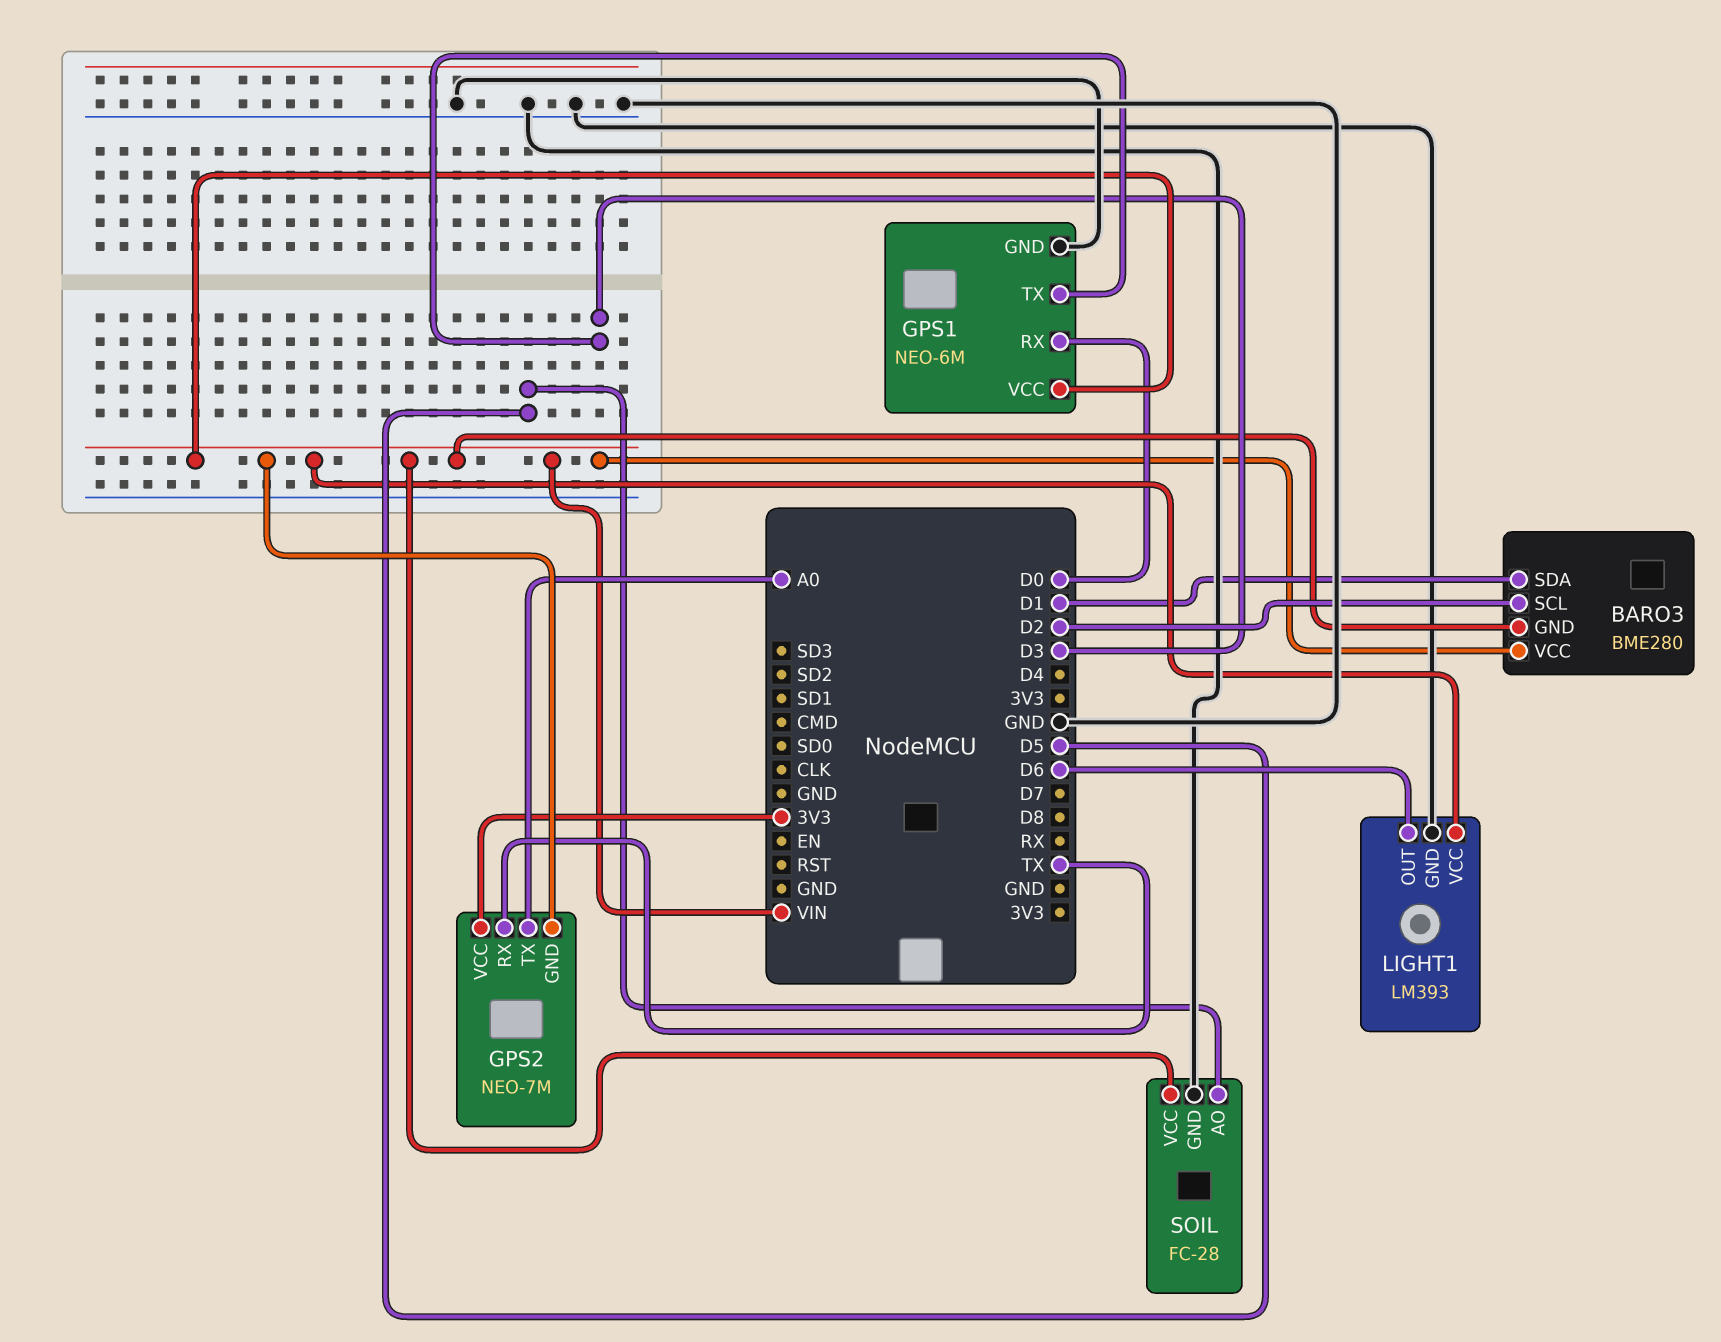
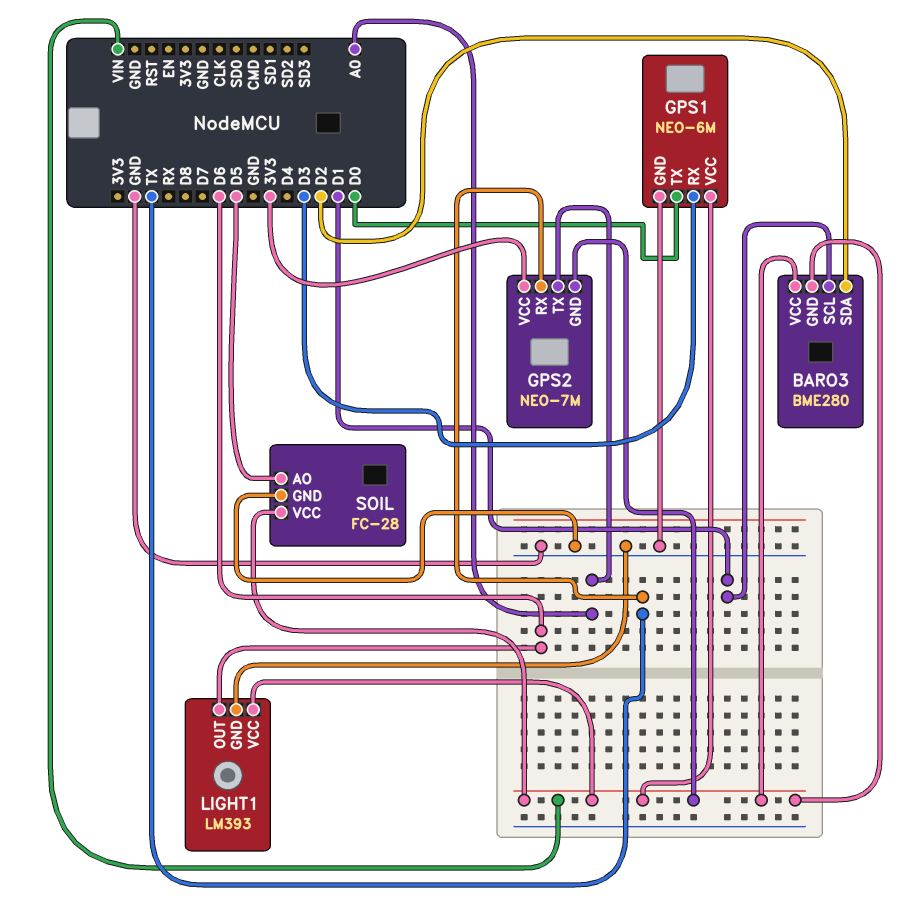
BARO3 pin SCL: D2 -> D1
BARO3 pin SDA: D1 -> D2
GPS1 pin RX: D0 -> D3
GPS1 pin TX: D3 -> D0

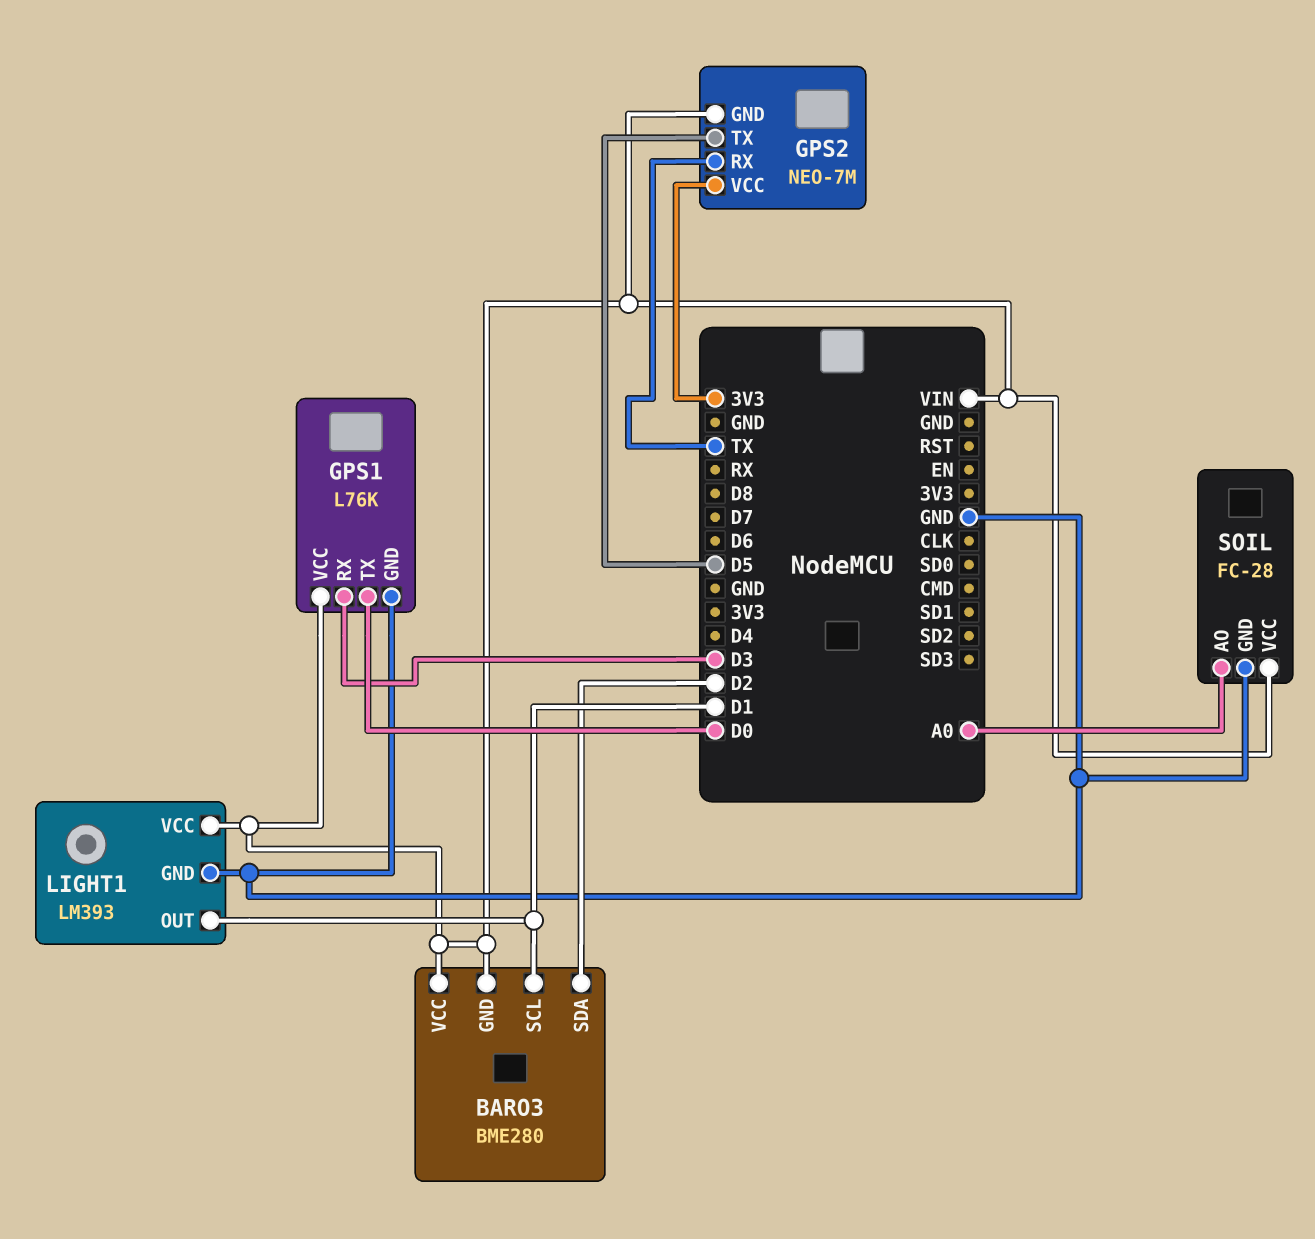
GPS1: NEO-6M -> L76K
GPS2 pin TX: A0 -> D5
LIGHT1 pin OUT: D6 -> D1
SOIL pin AO: D5 -> A0

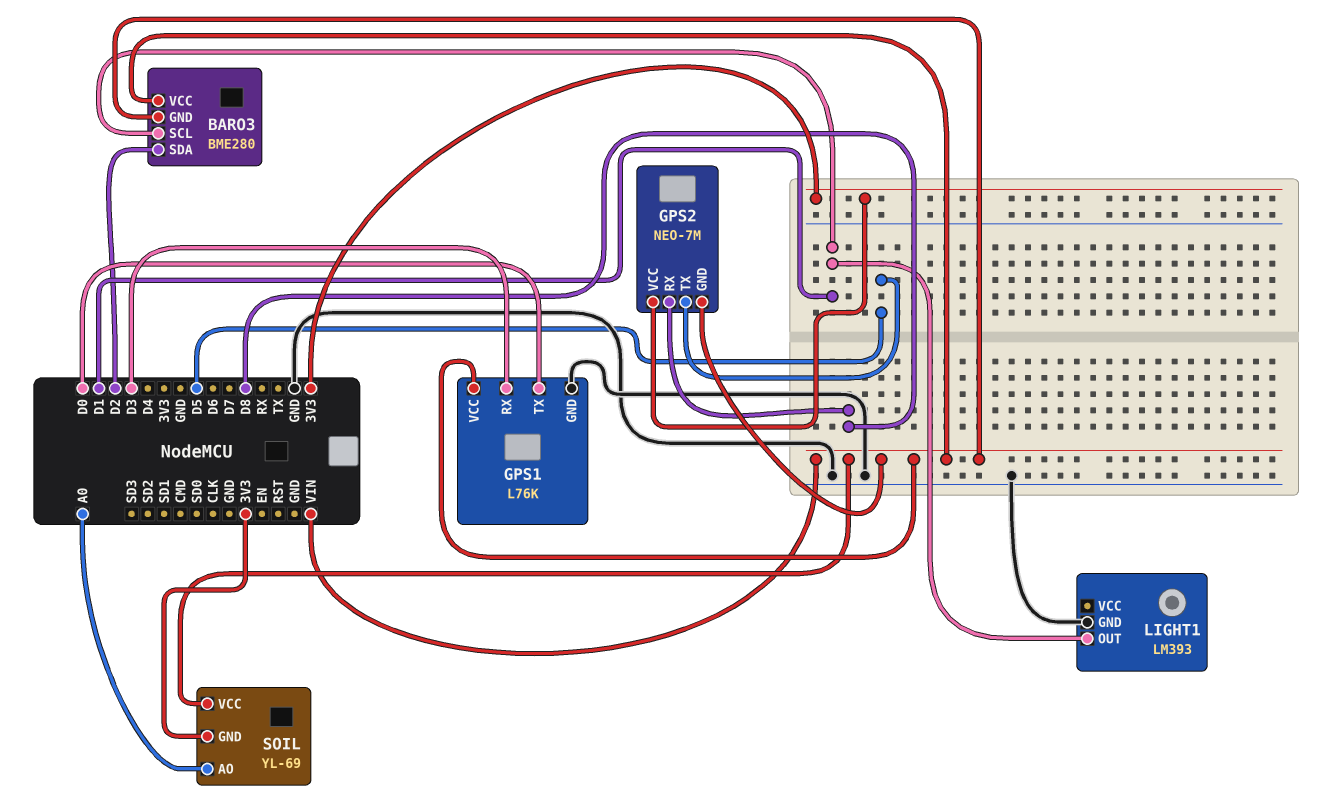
GPS2 pin RX: TX -> D8
LIGHT1 pin VCC: VIN -> none
SOIL: FC-28 -> YL-69
SOIL pin GND: GND -> 3V3

